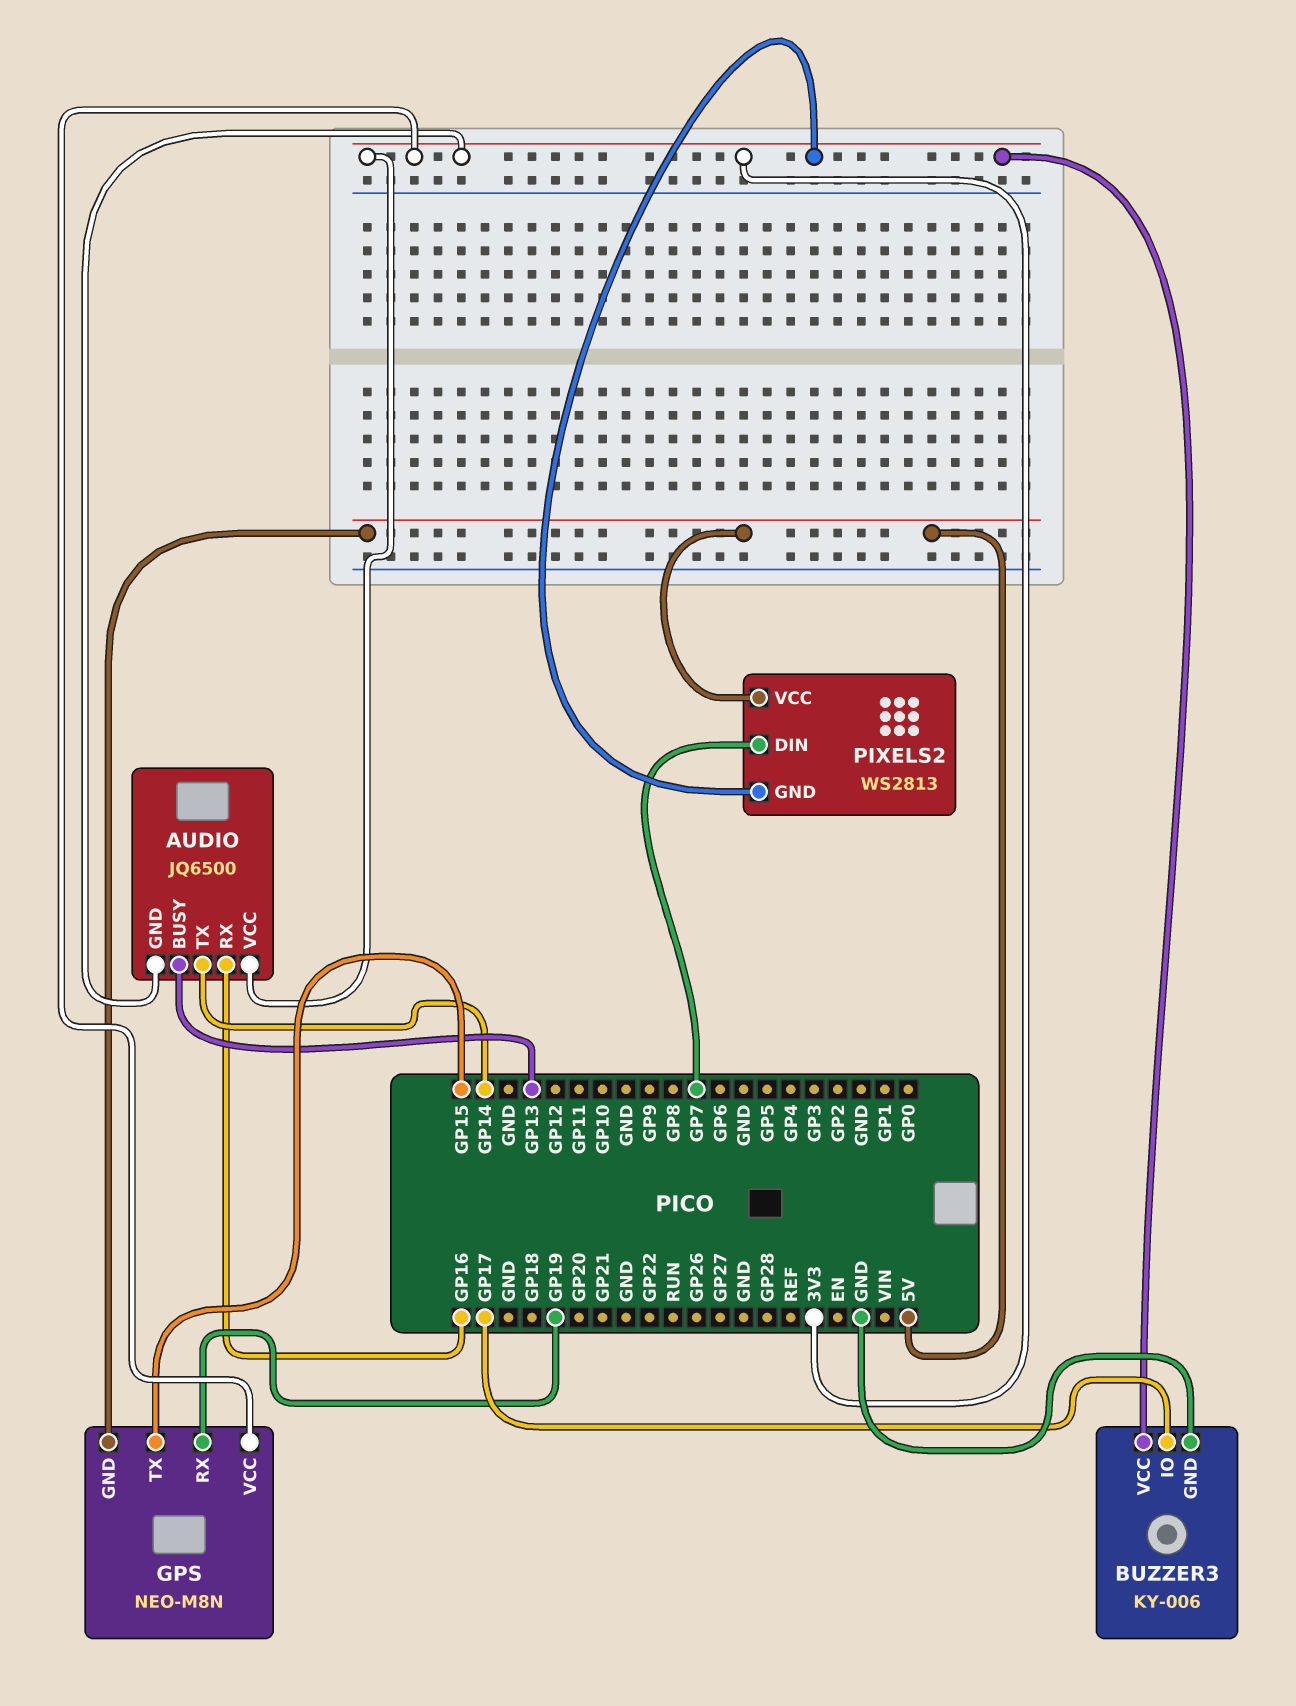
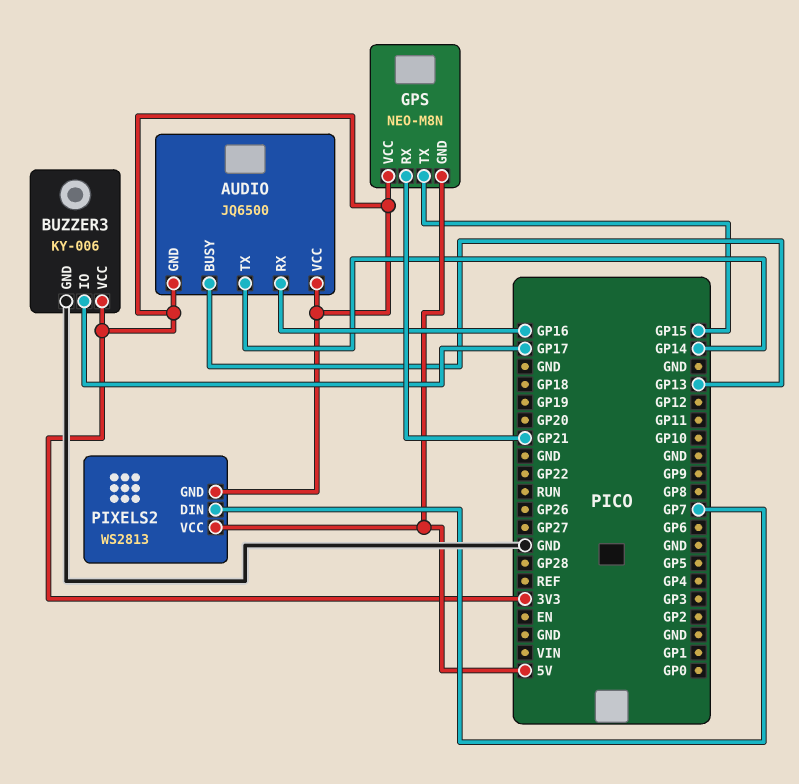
GPS pin RX: GP19 -> GP21

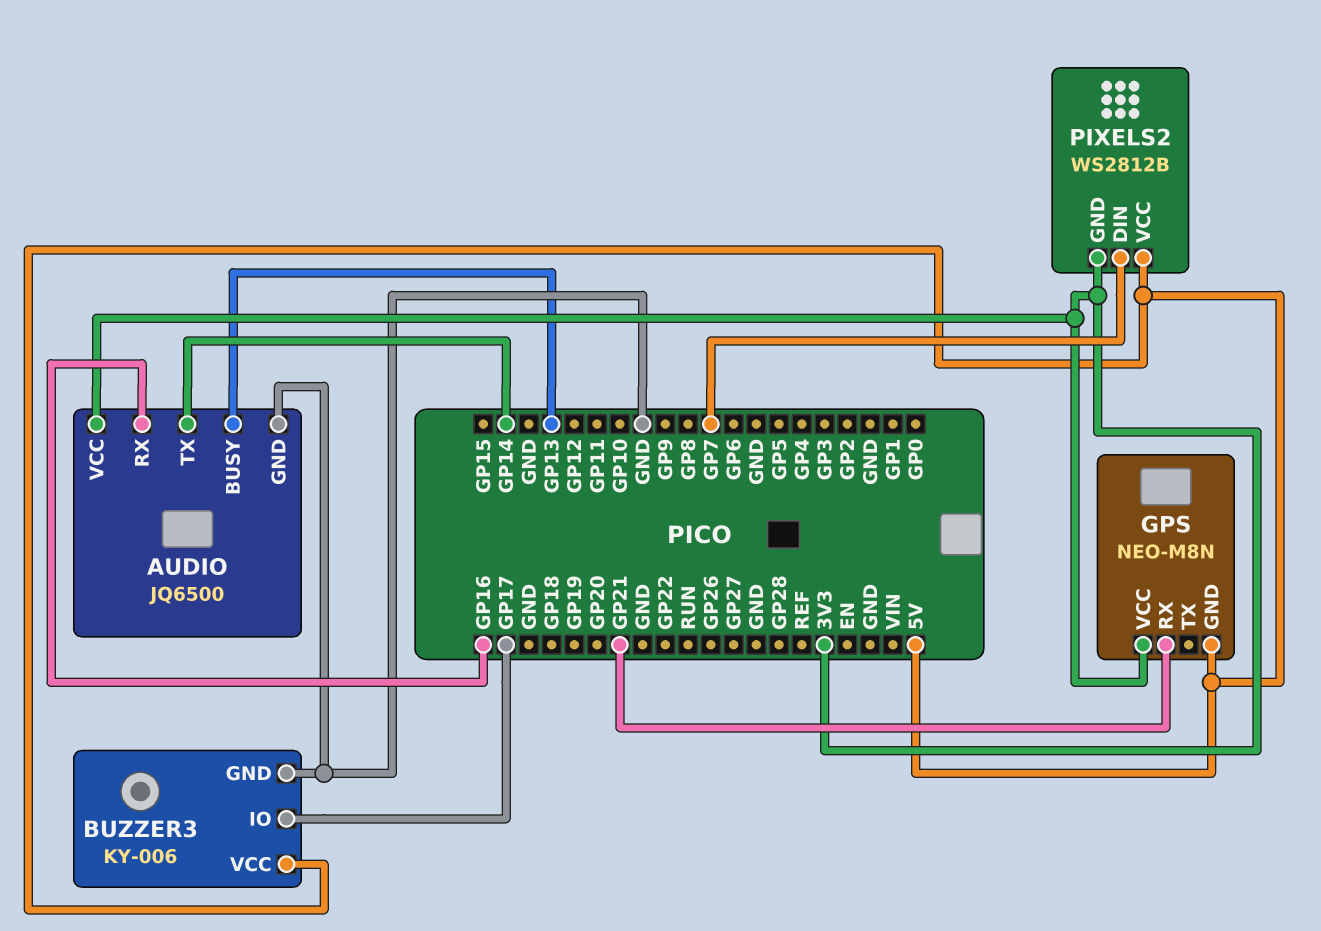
AUDIO pin GND: 3V3 -> GND
BUZZER3 pin VCC: 3V3 -> 5V
GPS pin TX: GP15 -> none
PIXELS2: WS2813 -> WS2812B

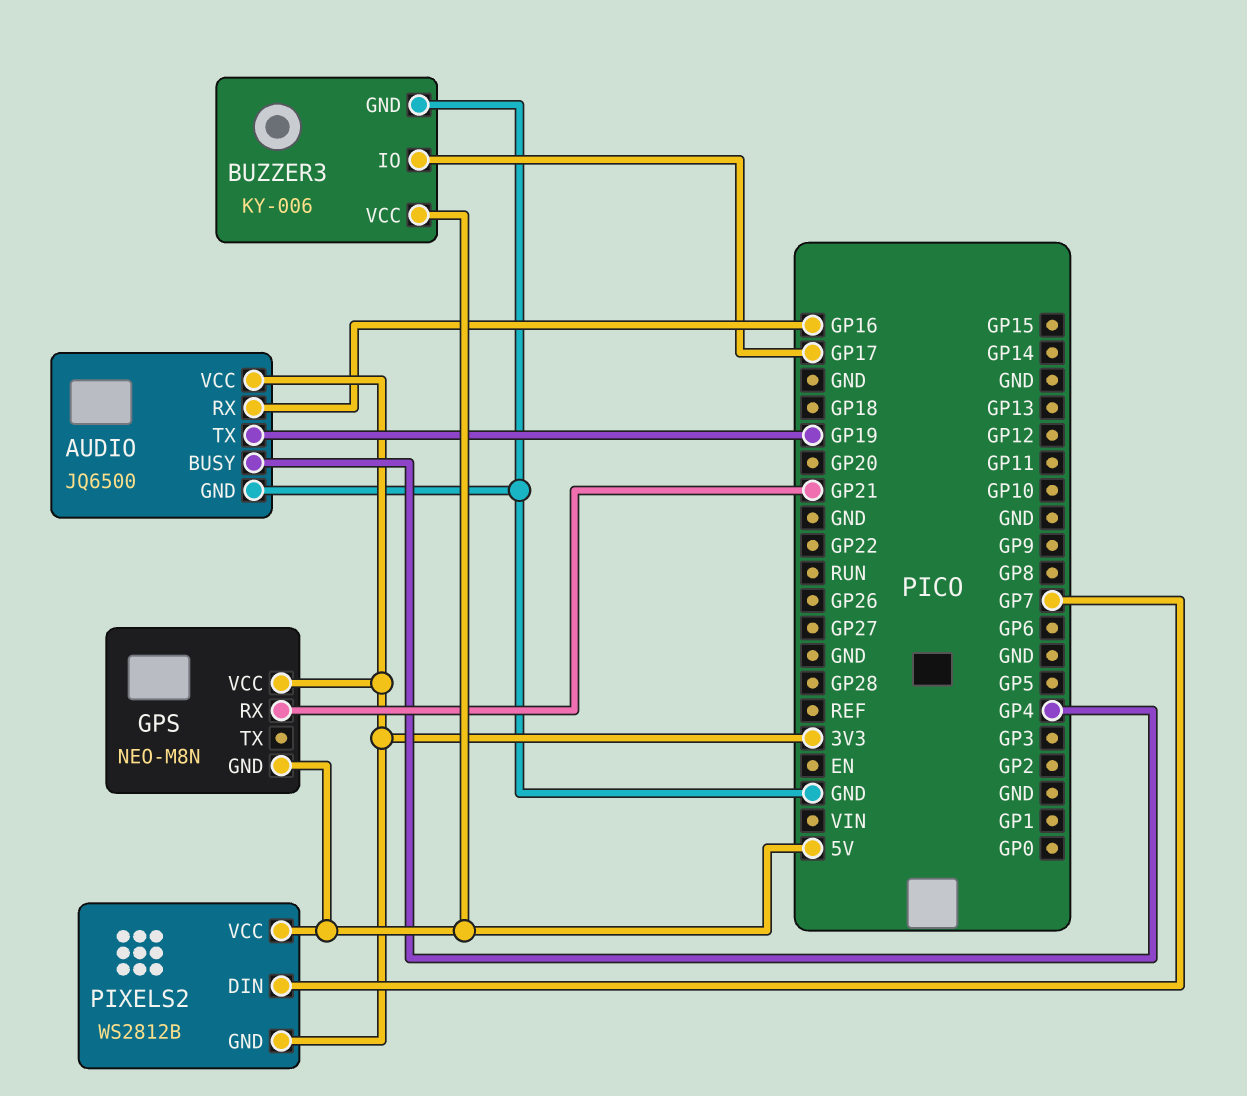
AUDIO pin BUSY: GP13 -> GP4
AUDIO pin TX: GP14 -> GP19

